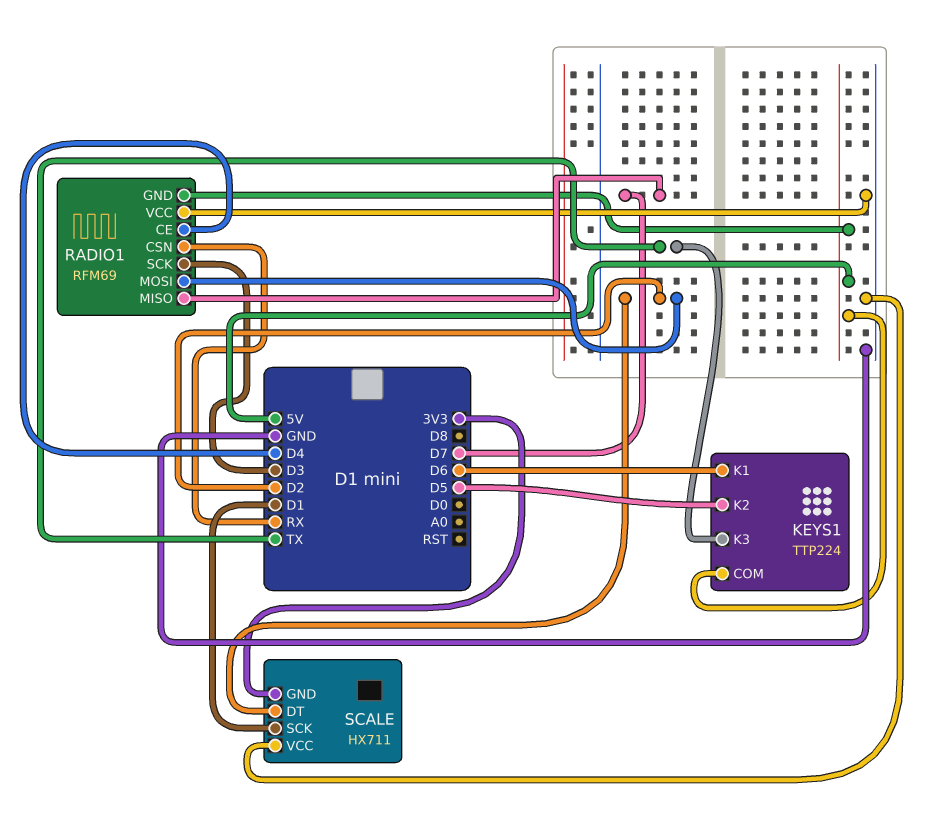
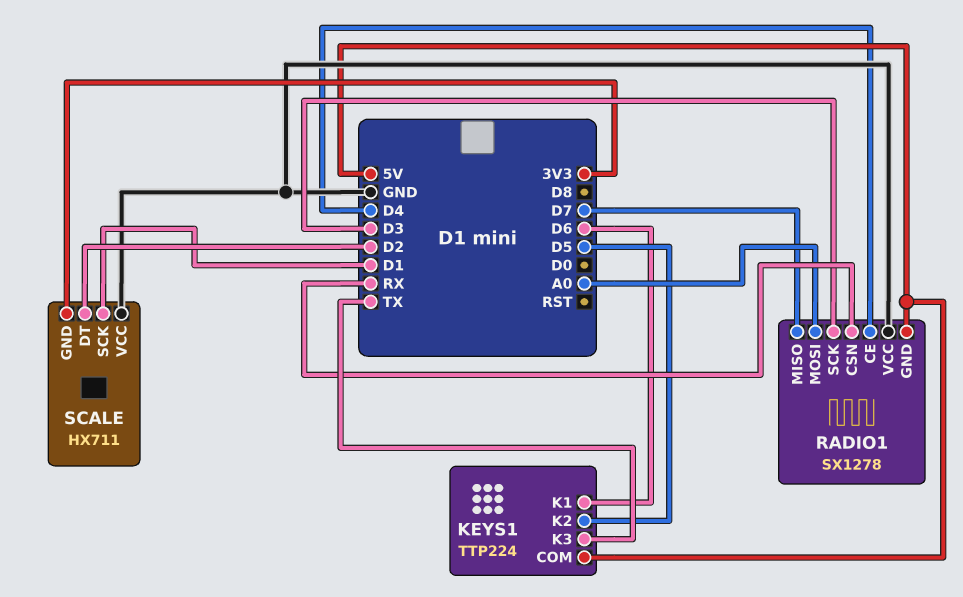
RADIO1: RFM69 -> SX1278
RADIO1 pin MOSI: D2 -> A0

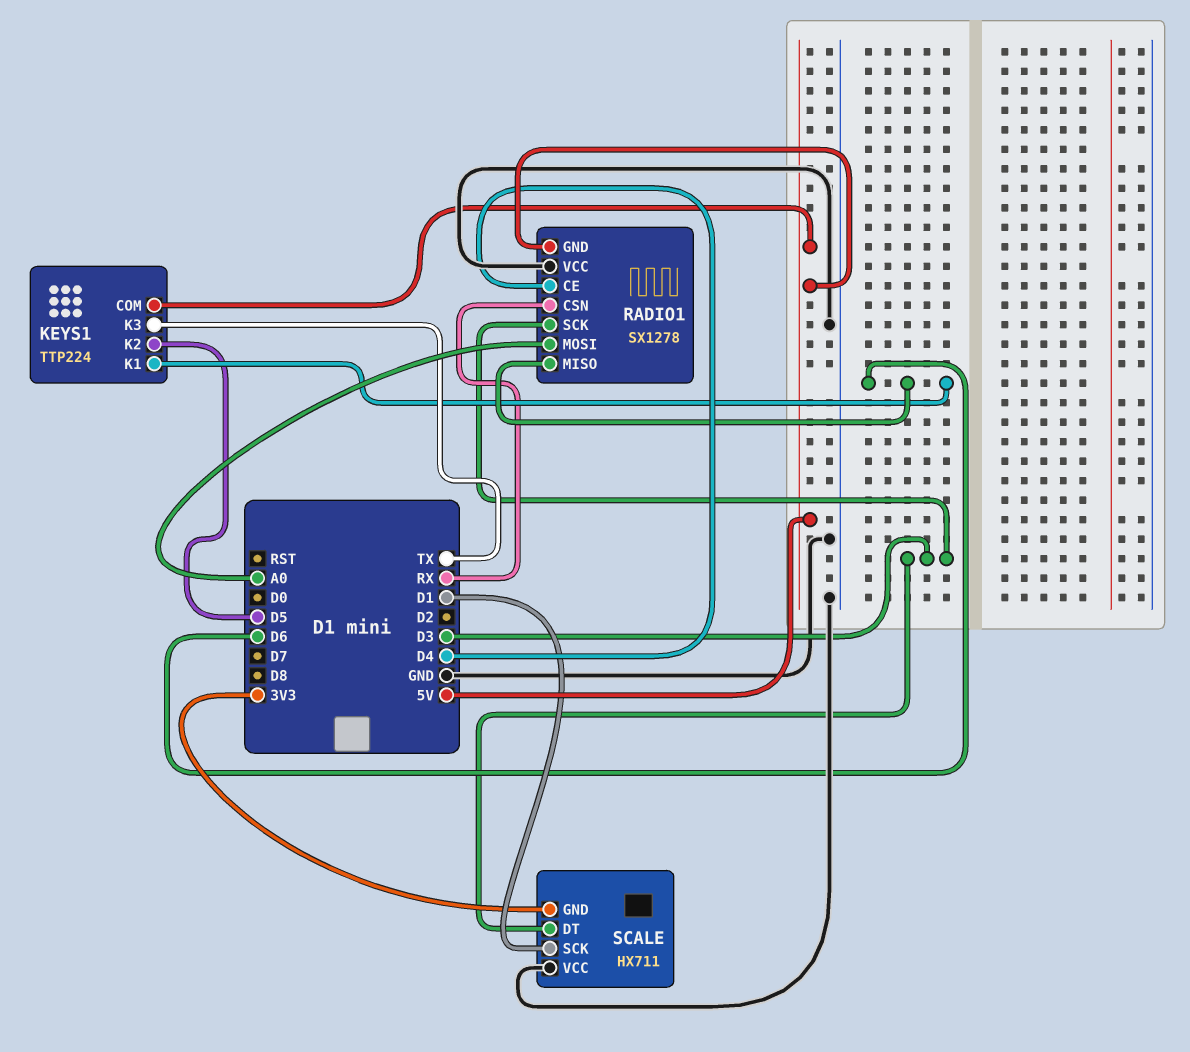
RADIO1 pin MISO: D7 -> D6
SCALE pin DT: D2 -> D3

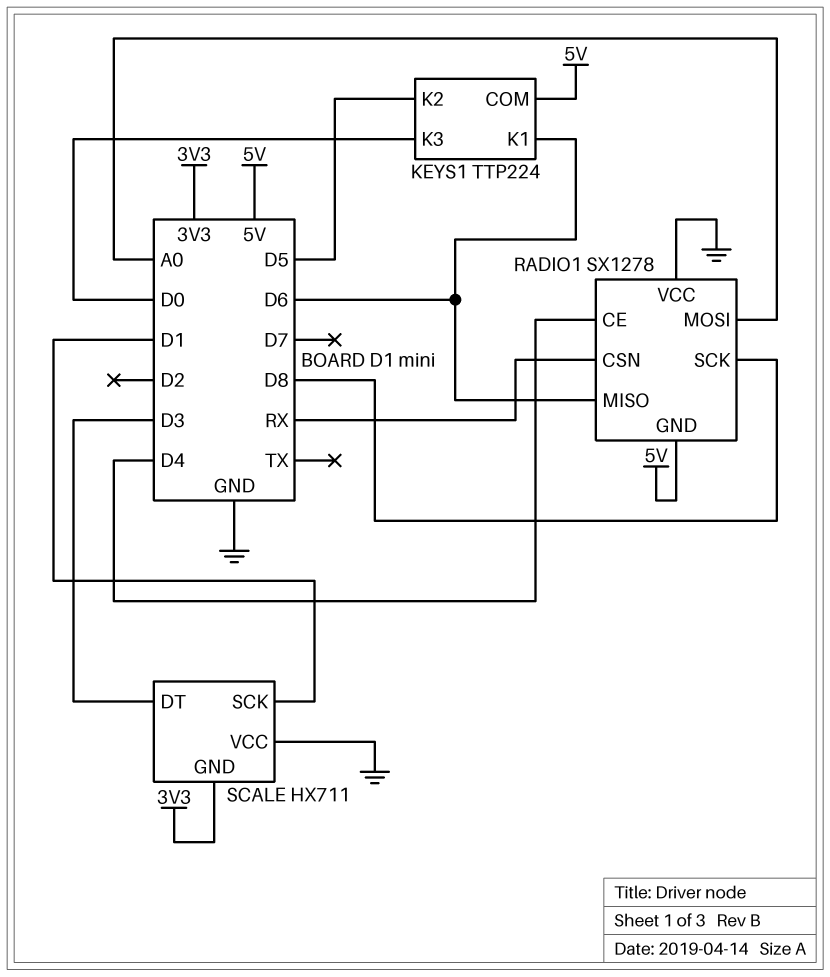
KEYS1 pin K3: TX -> D0
RADIO1 pin SCK: D3 -> D8

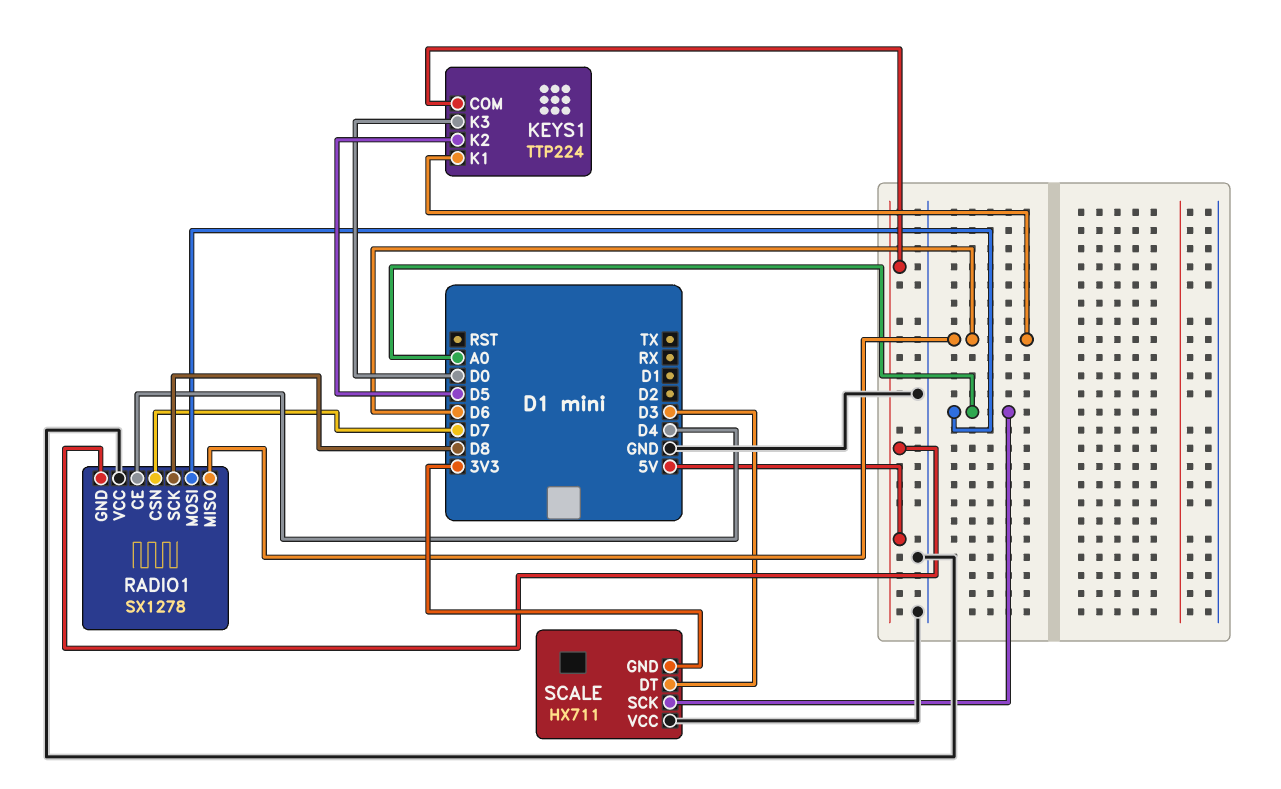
RADIO1 pin CSN: RX -> D7
SCALE pin SCK: D1 -> A0

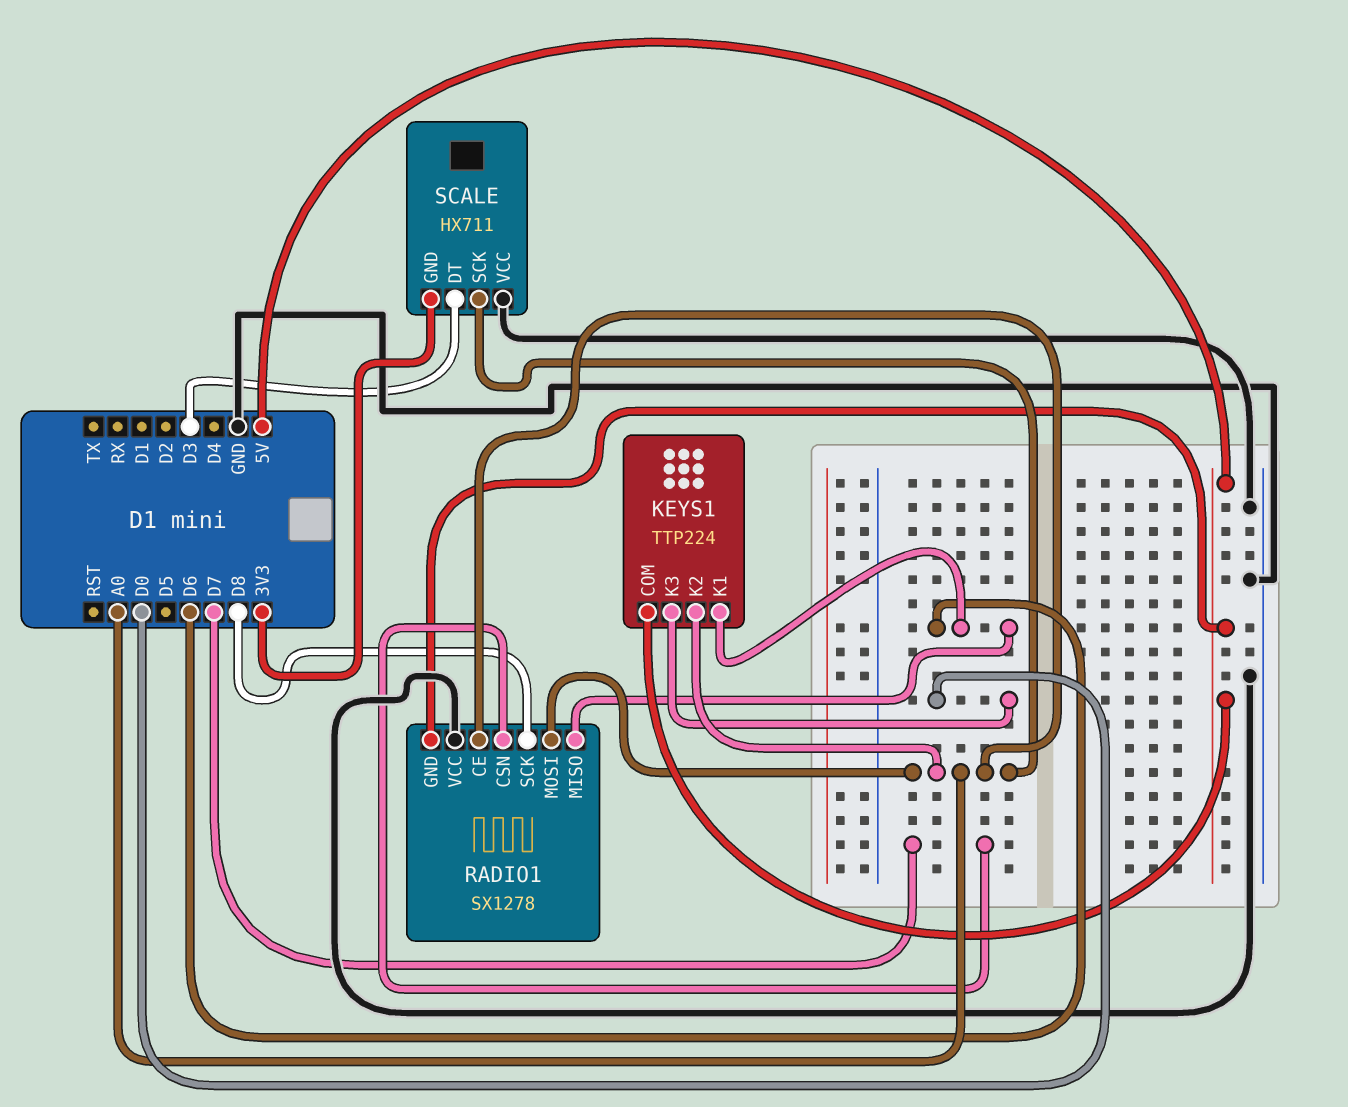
KEYS1 pin K2: D5 -> A0
RADIO1 pin CE: D4 -> A0

